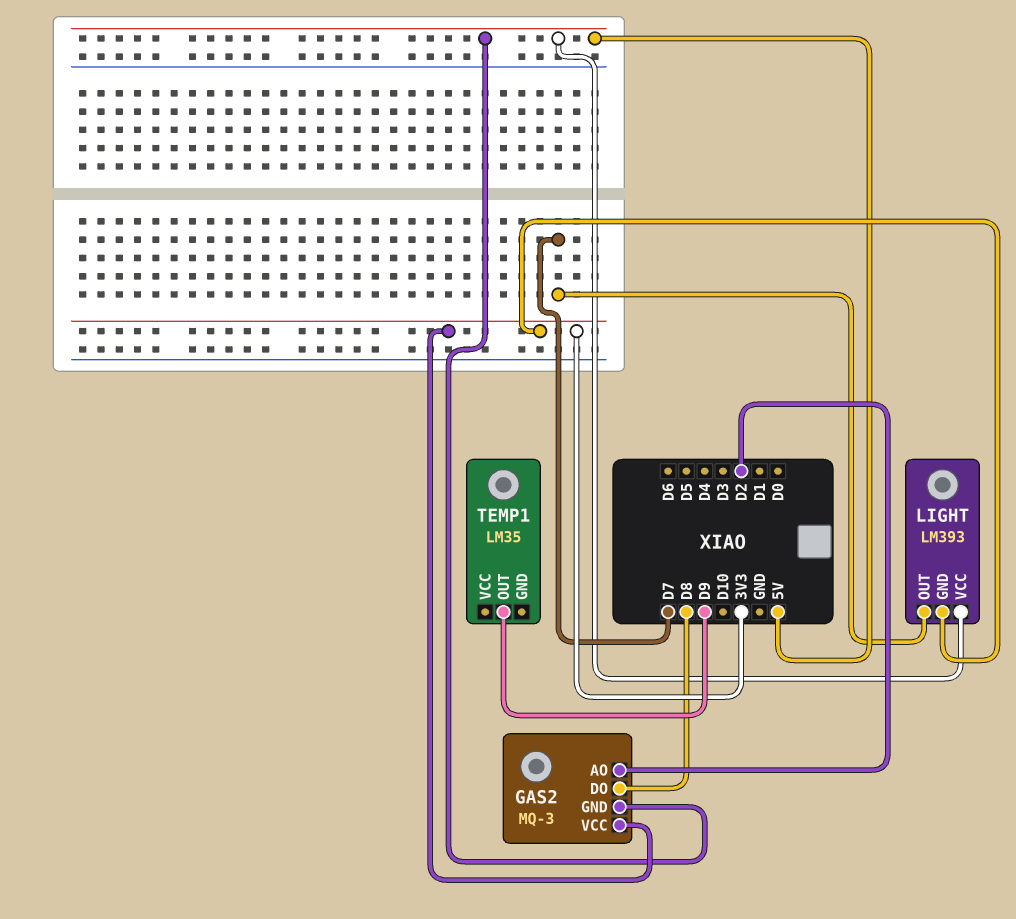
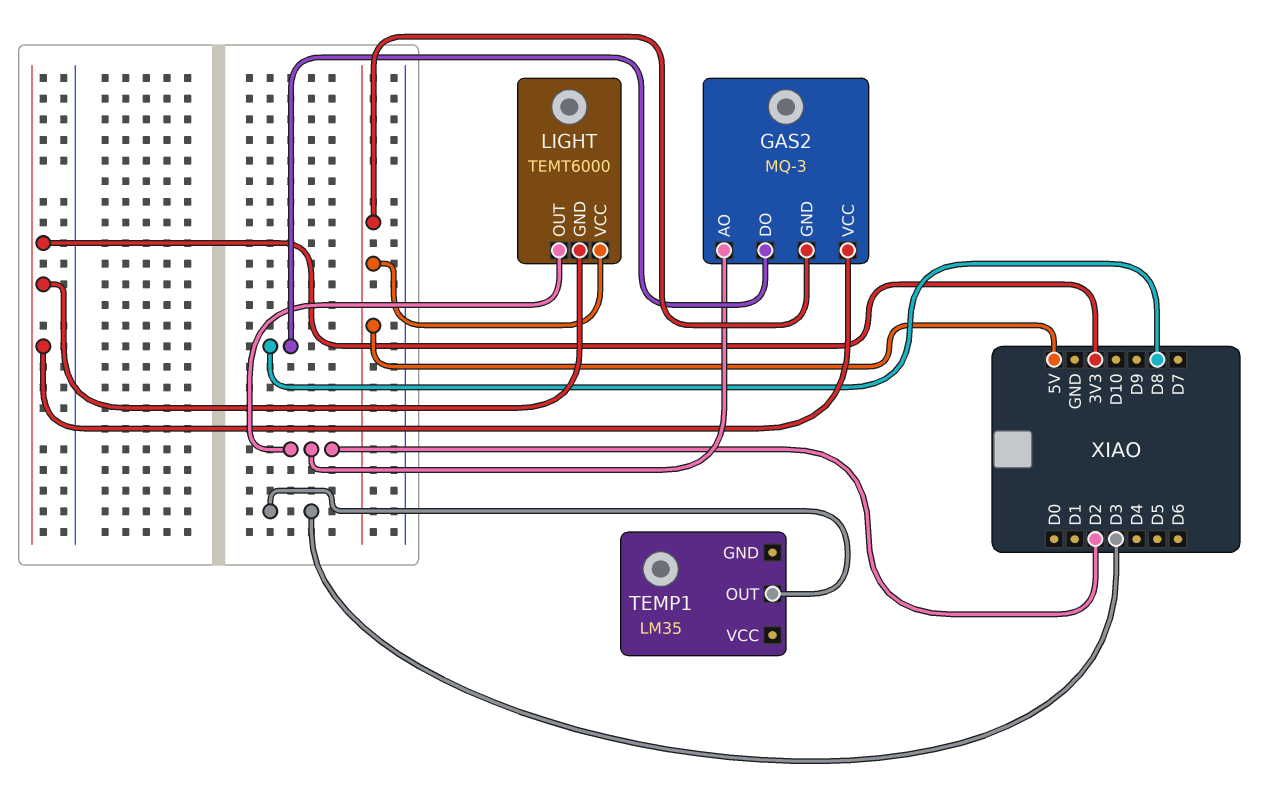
LIGHT: LM393 -> TEMT6000
LIGHT pin OUT: D7 -> D2
TEMP1 pin OUT: D9 -> D3

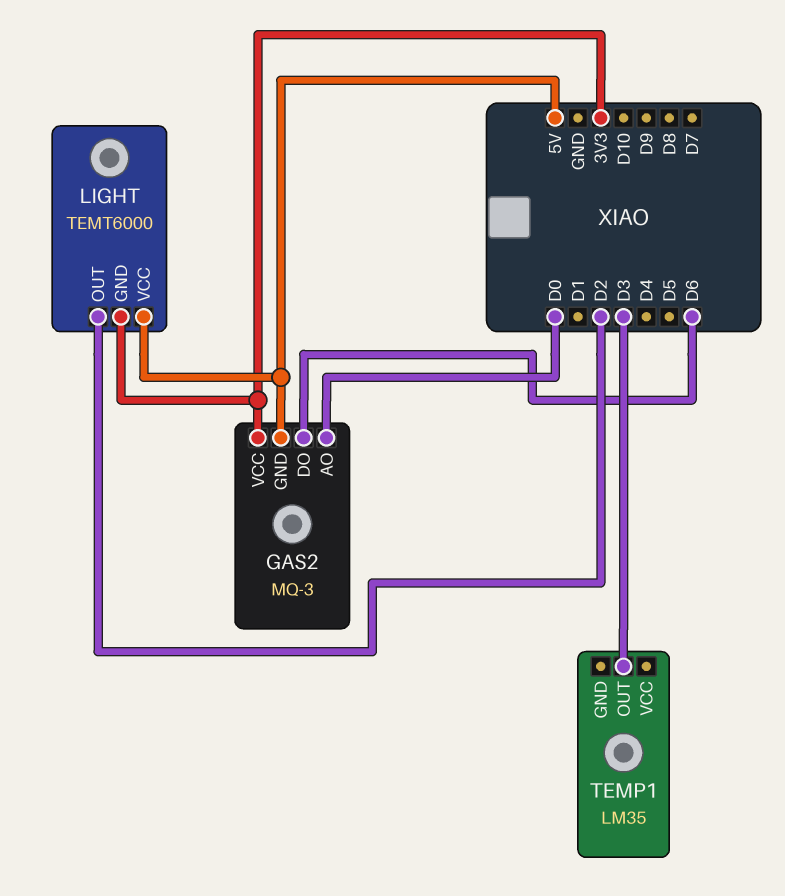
GAS2 pin AO: D2 -> D0
GAS2 pin DO: D8 -> D6

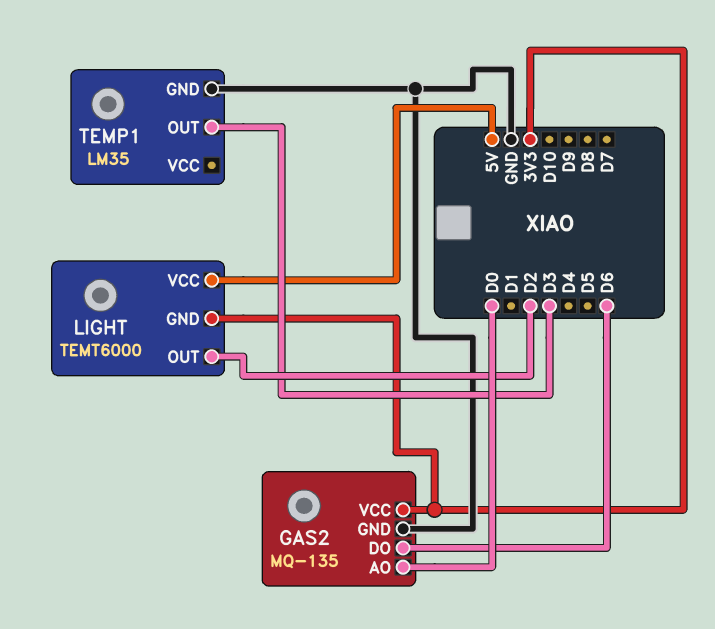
GAS2: MQ-3 -> MQ-135
GAS2 pin GND: 5V -> GND
TEMP1 pin GND: none -> GND

